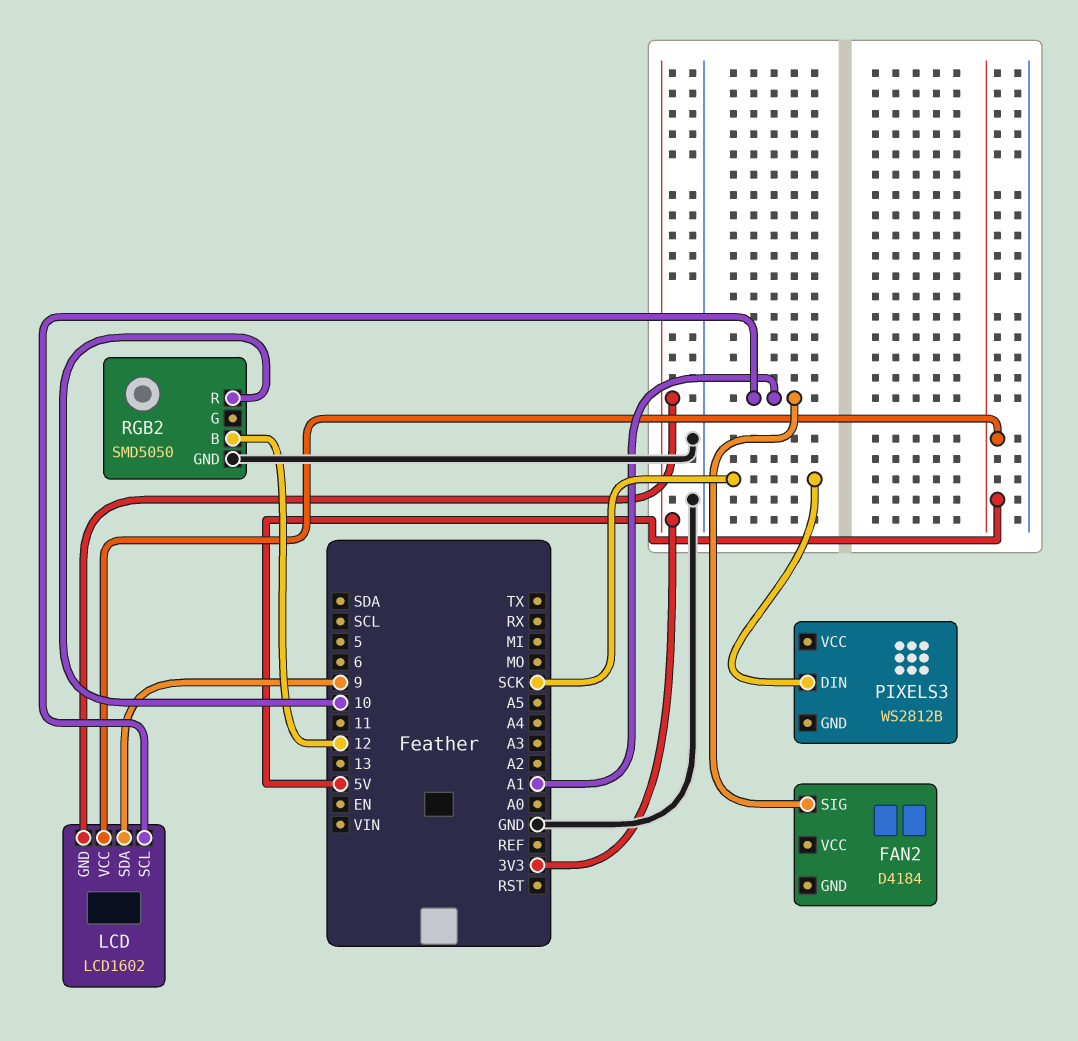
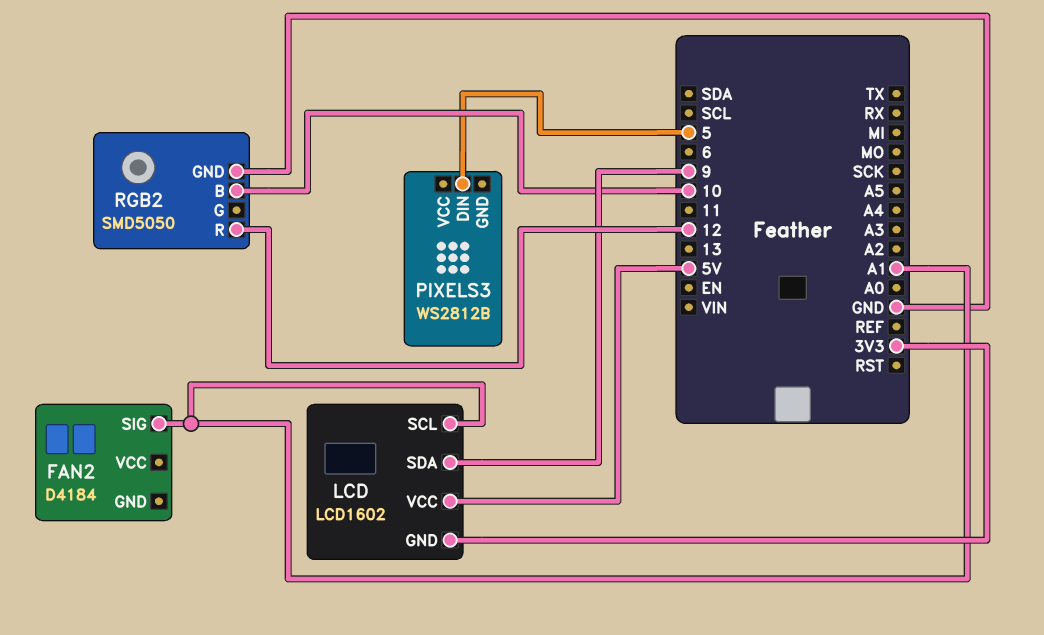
PIXELS3 pin DIN: SCK -> 5
RGB2 pin B: 12 -> 10
RGB2 pin R: 10 -> 12

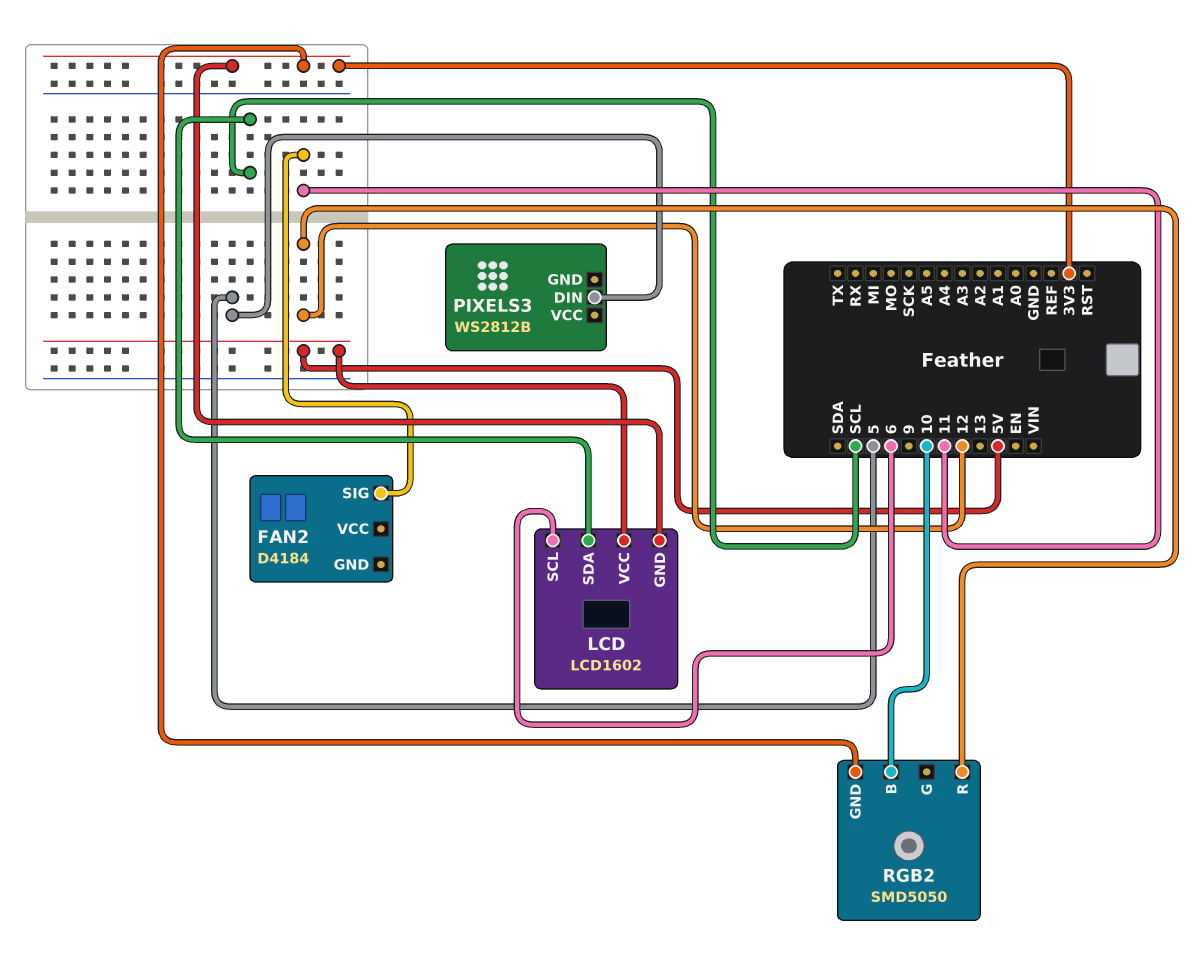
FAN2 pin SIG: A1 -> 11
LCD pin SCL: A1 -> 6
LCD pin SDA: 9 -> SCL
RGB2 pin GND: GND -> 3V3

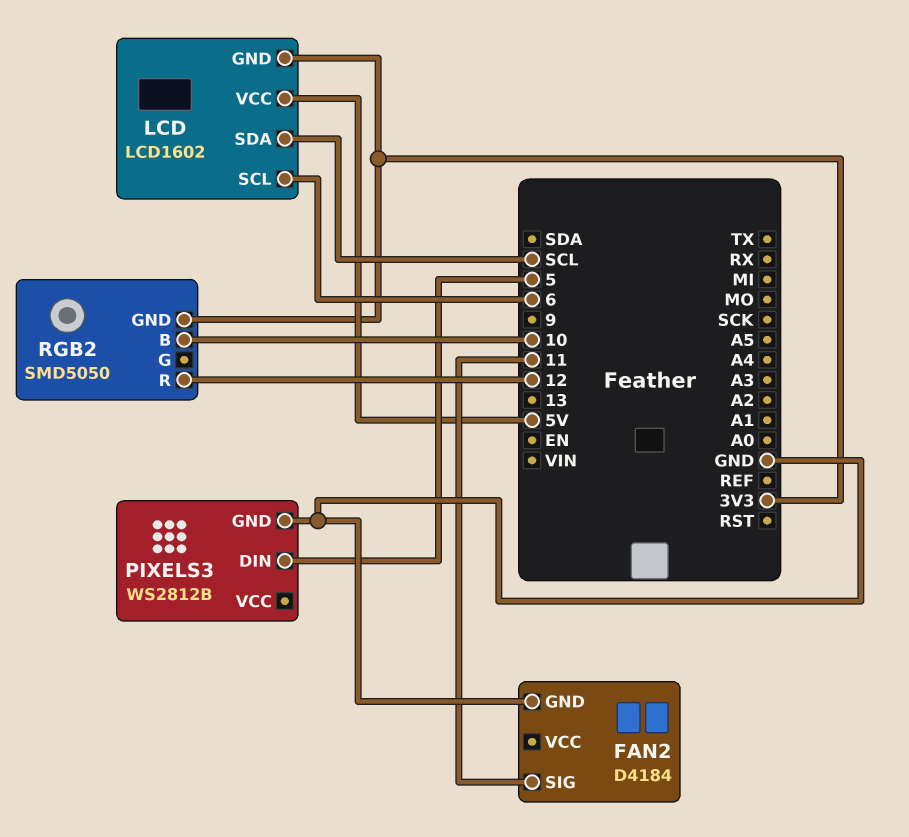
FAN2 pin GND: none -> GND
PIXELS3 pin GND: none -> GND

